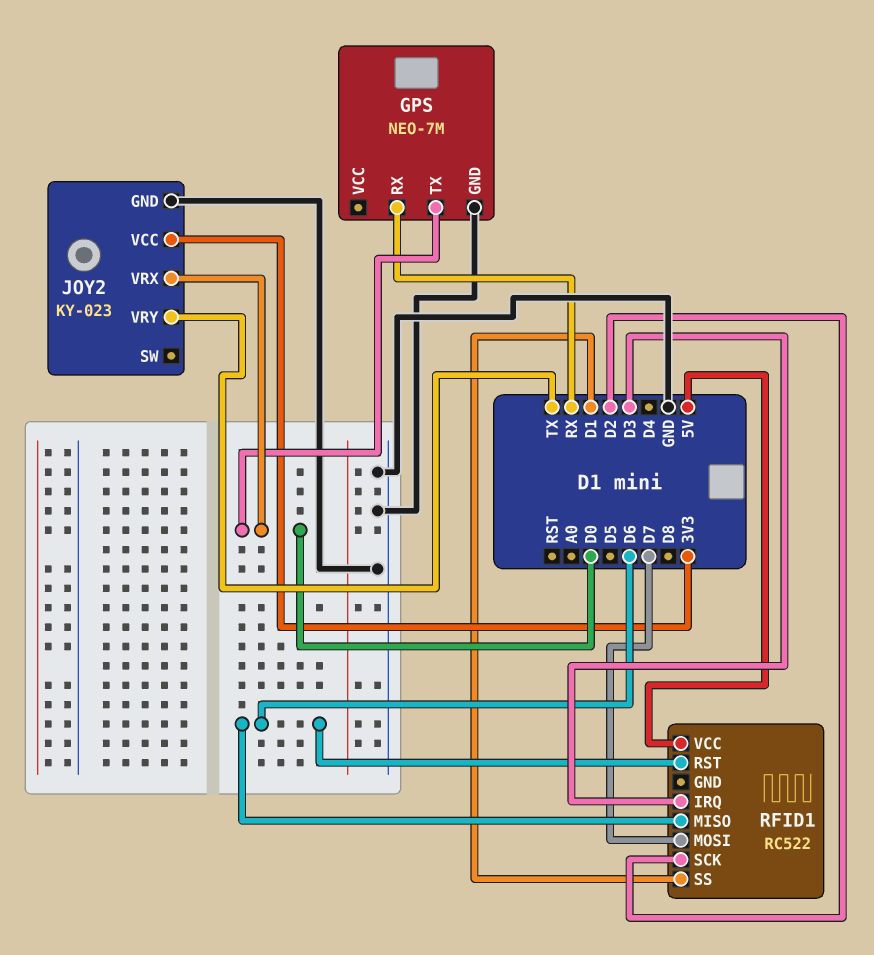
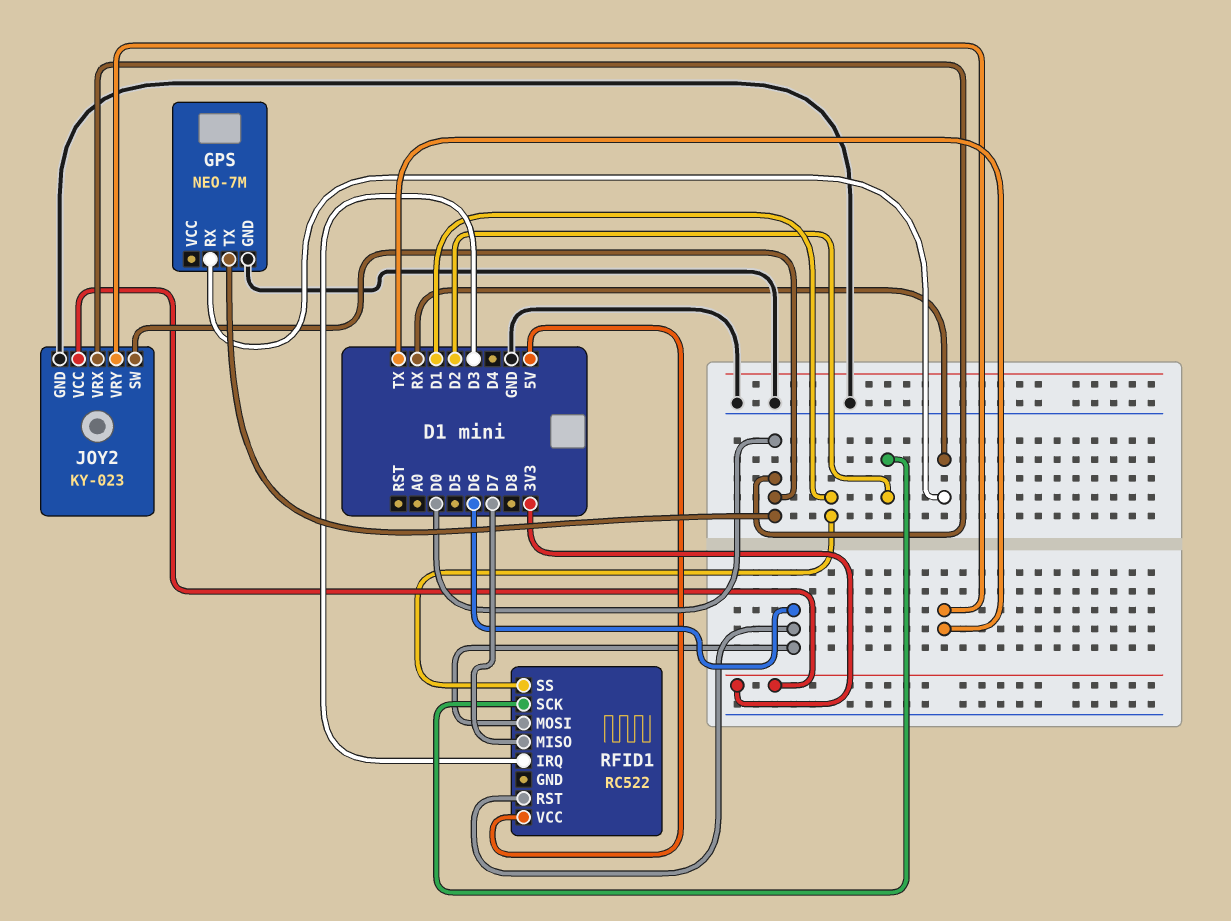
JOY2 pin SW: none -> D0
RFID1 pin MISO: D6 -> D7
RFID1 pin MOSI: D7 -> D6

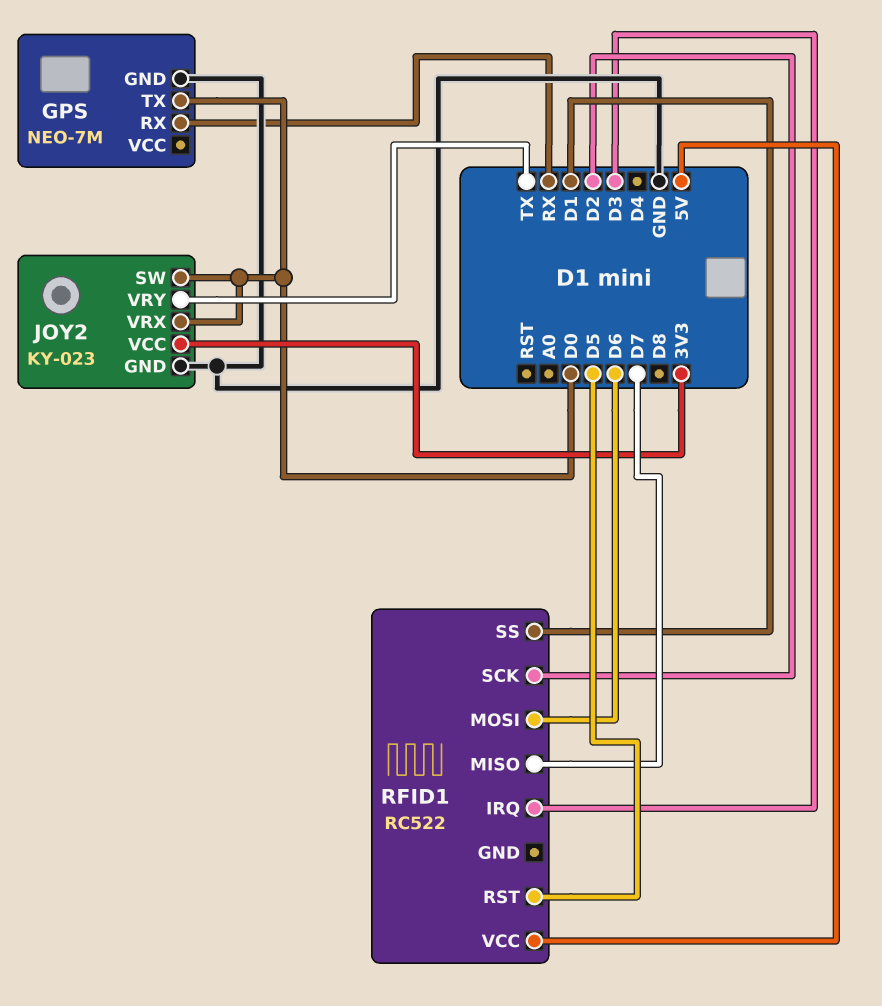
RFID1 pin RST: D6 -> D5

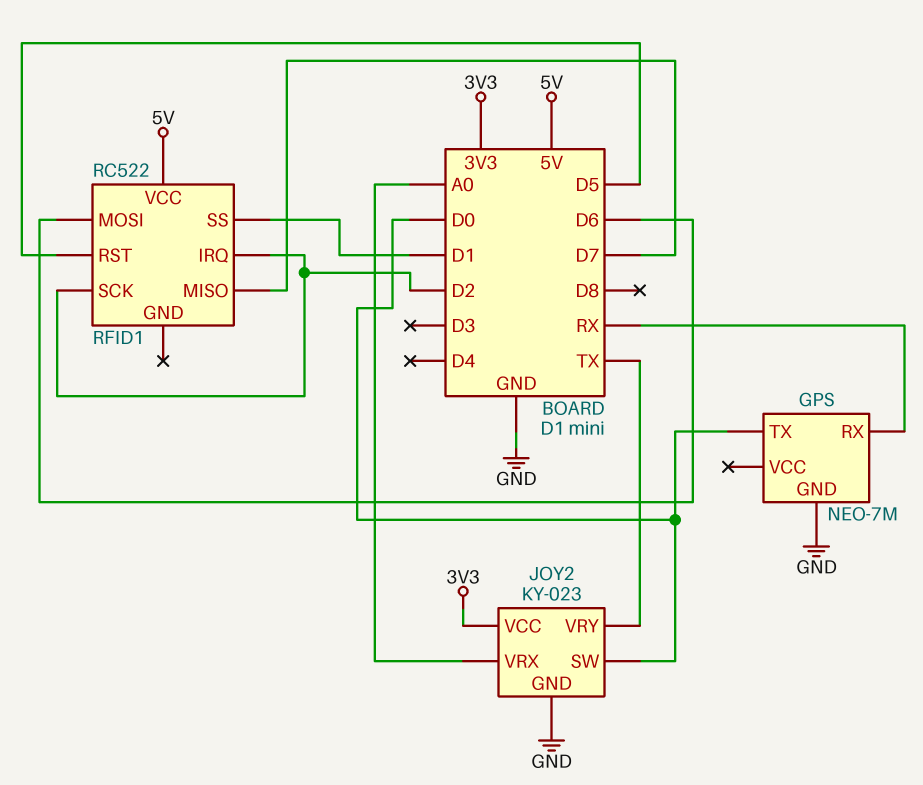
JOY2 pin VRX: D0 -> A0
RFID1 pin IRQ: D3 -> D2

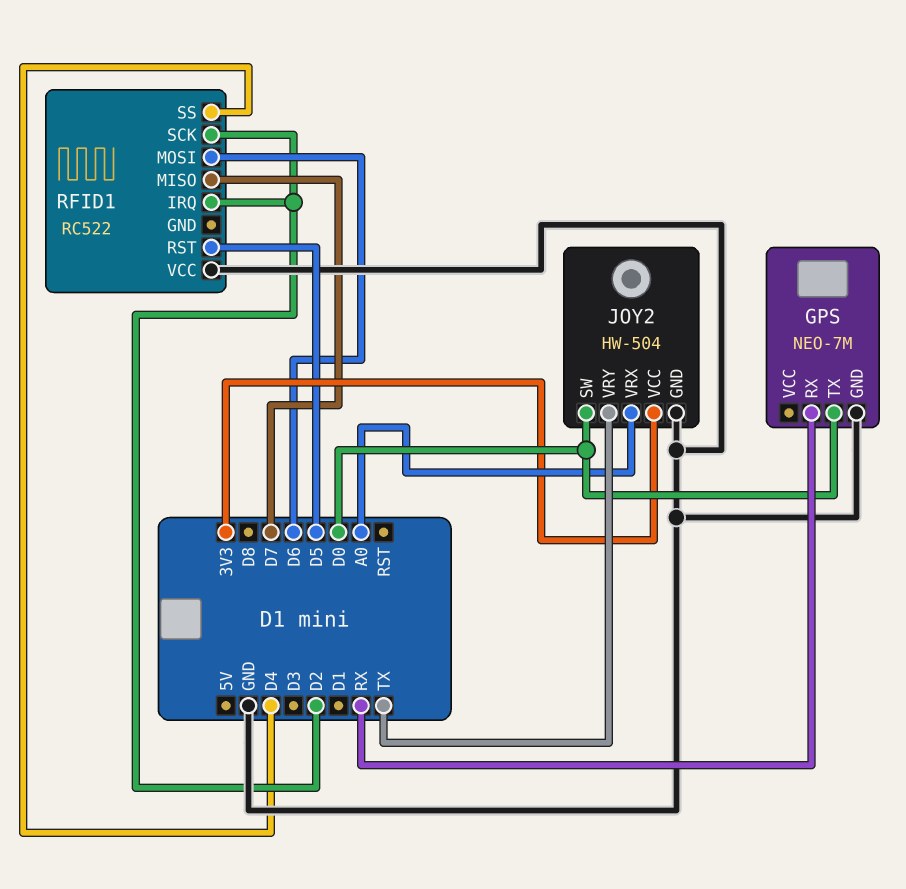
JOY2: KY-023 -> HW-504
RFID1 pin SS: D1 -> D4
RFID1 pin VCC: 5V -> GND

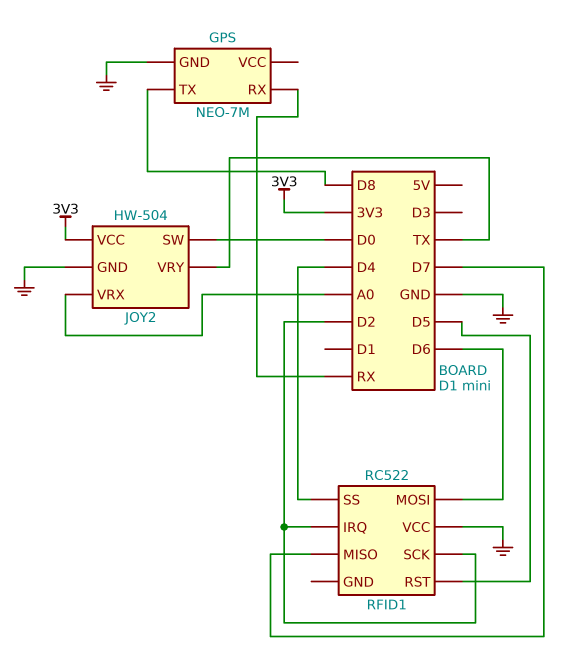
GPS pin TX: D0 -> D8

